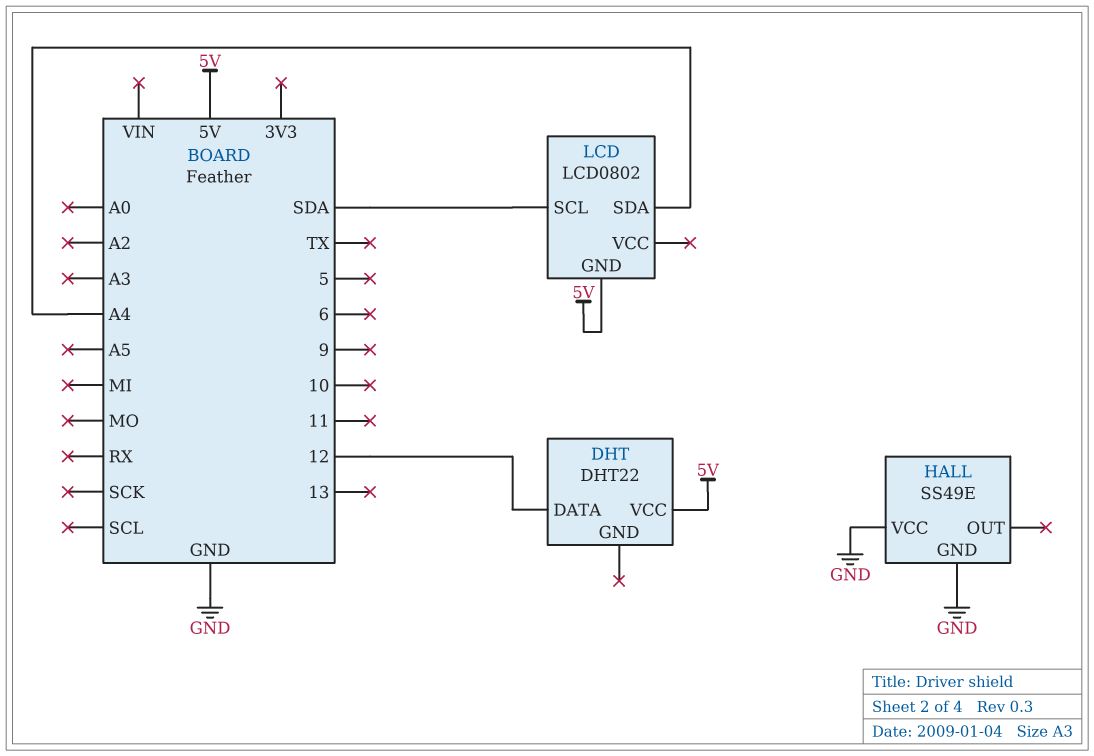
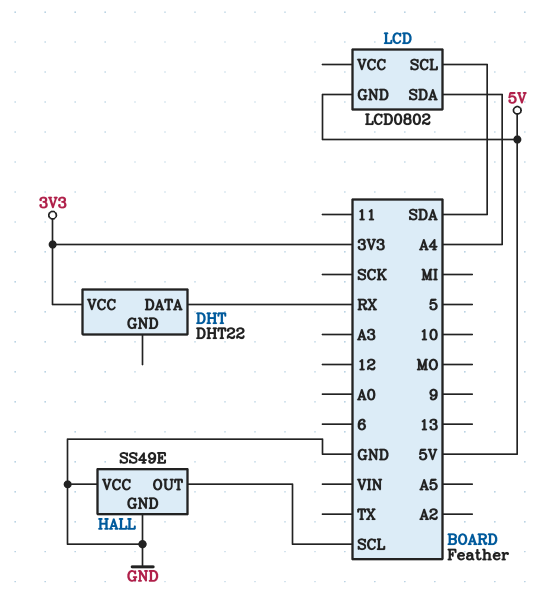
DHT pin DATA: 12 -> RX
DHT pin VCC: 5V -> 3V3
HALL pin OUT: none -> SCL

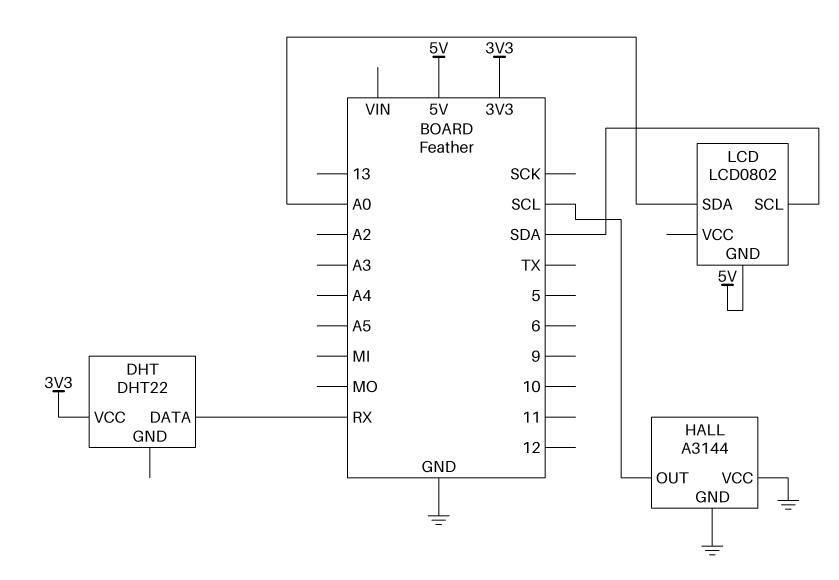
HALL: SS49E -> A3144
LCD pin SDA: A4 -> A0

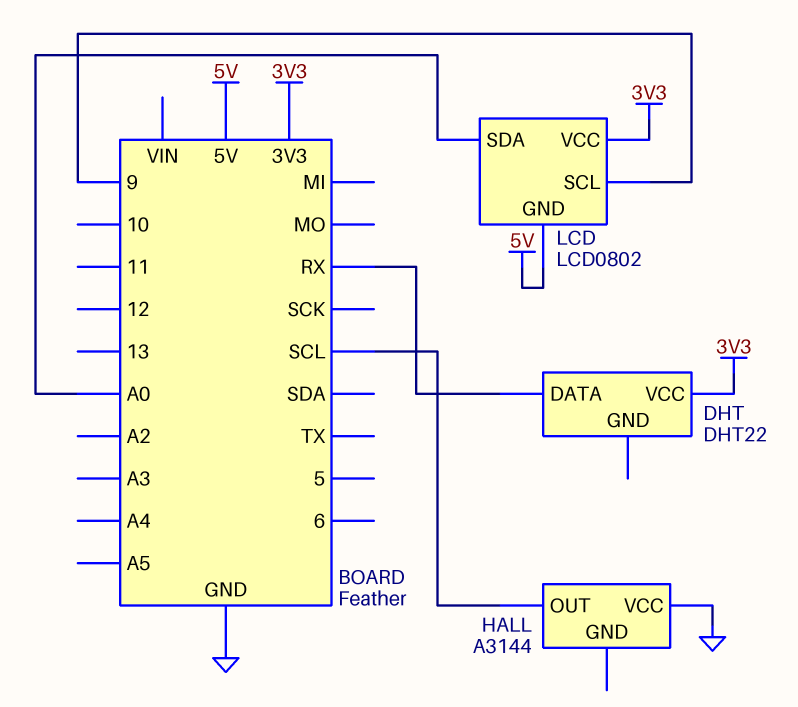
HALL pin GND: GND -> none
LCD pin SCL: SDA -> 9
LCD pin VCC: none -> 3V3

